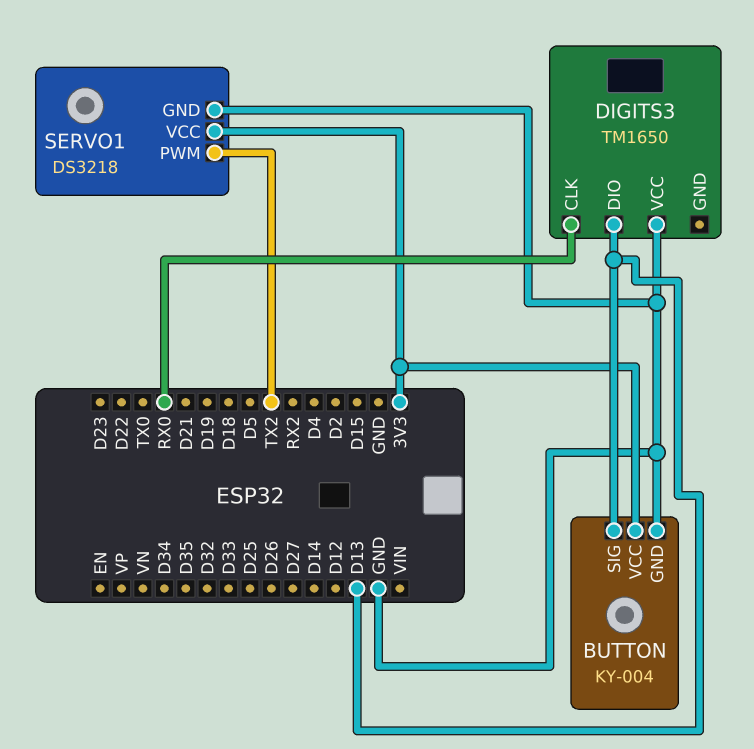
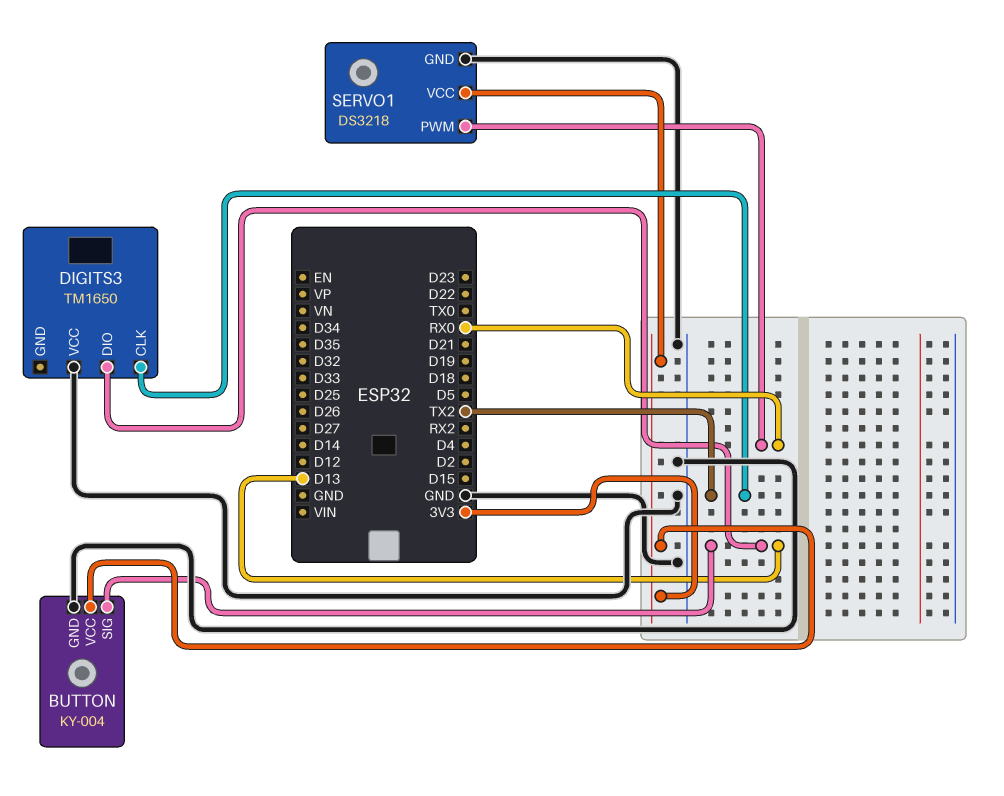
DIGITS3 pin CLK: RX0 -> TX2
SERVO1 pin PWM: TX2 -> RX0

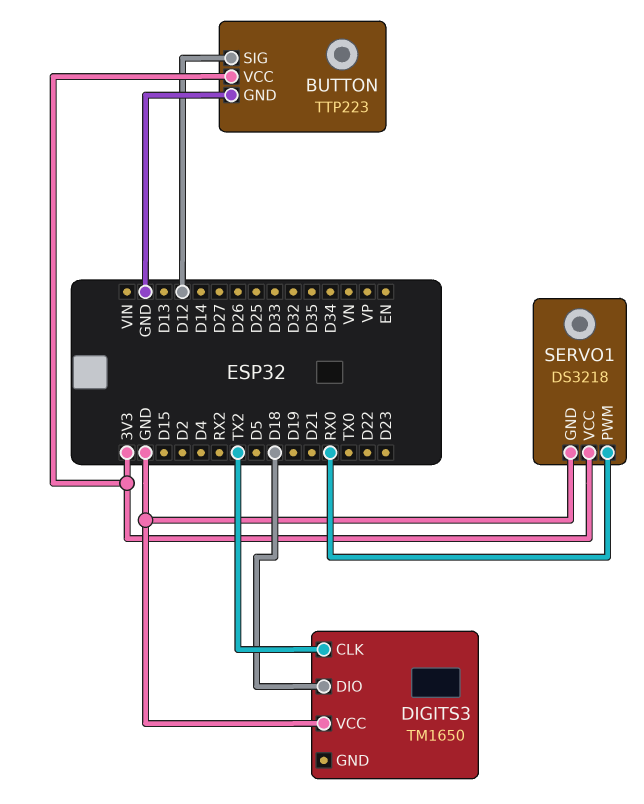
BUTTON: KY-004 -> TTP223
BUTTON pin SIG: D13 -> D12
DIGITS3 pin DIO: D13 -> D18

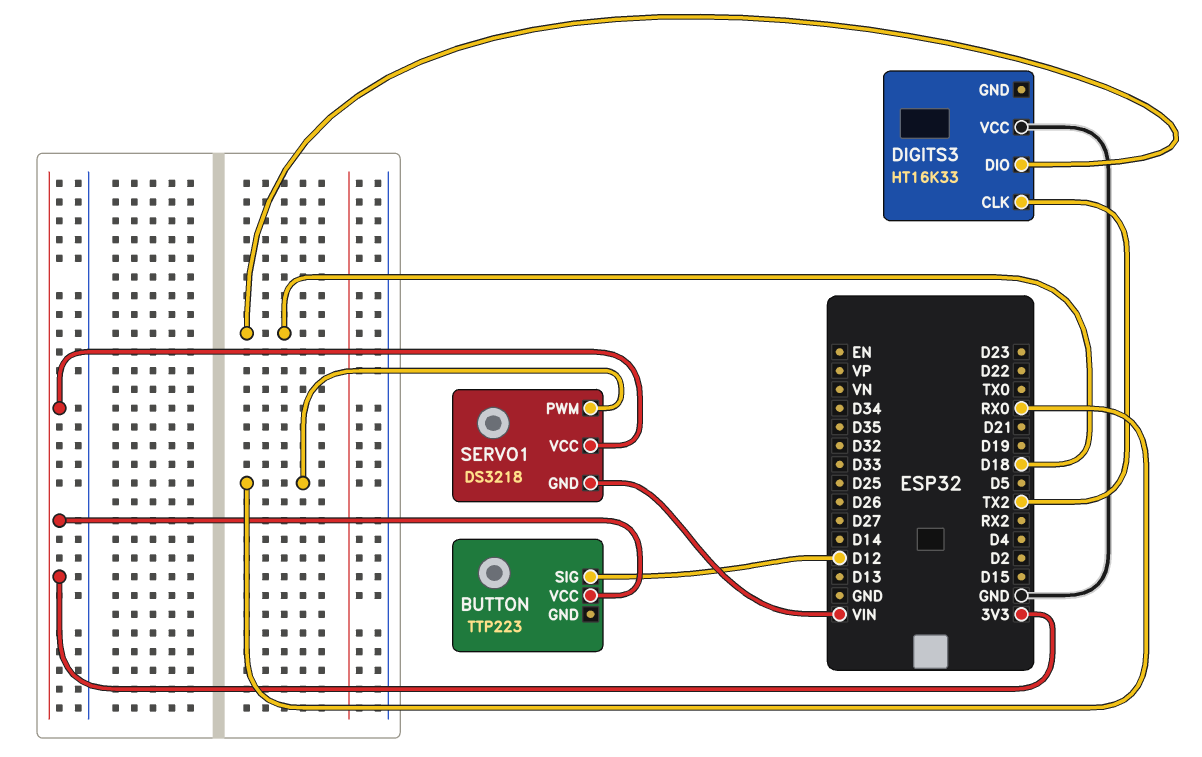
BUTTON pin GND: GND -> none
DIGITS3: TM1650 -> HT16K33
SERVO1 pin GND: GND -> VIN

